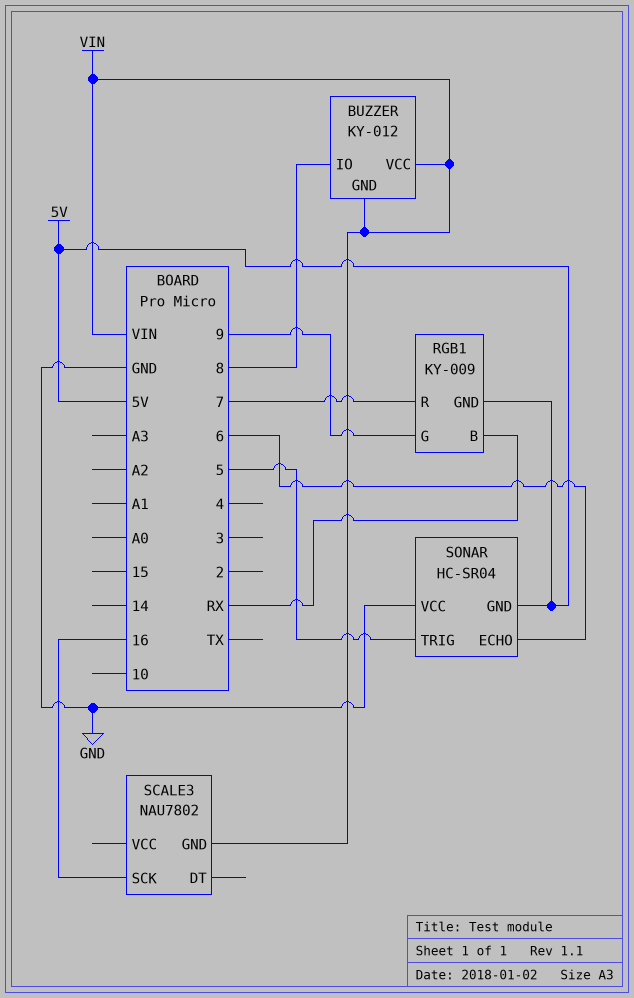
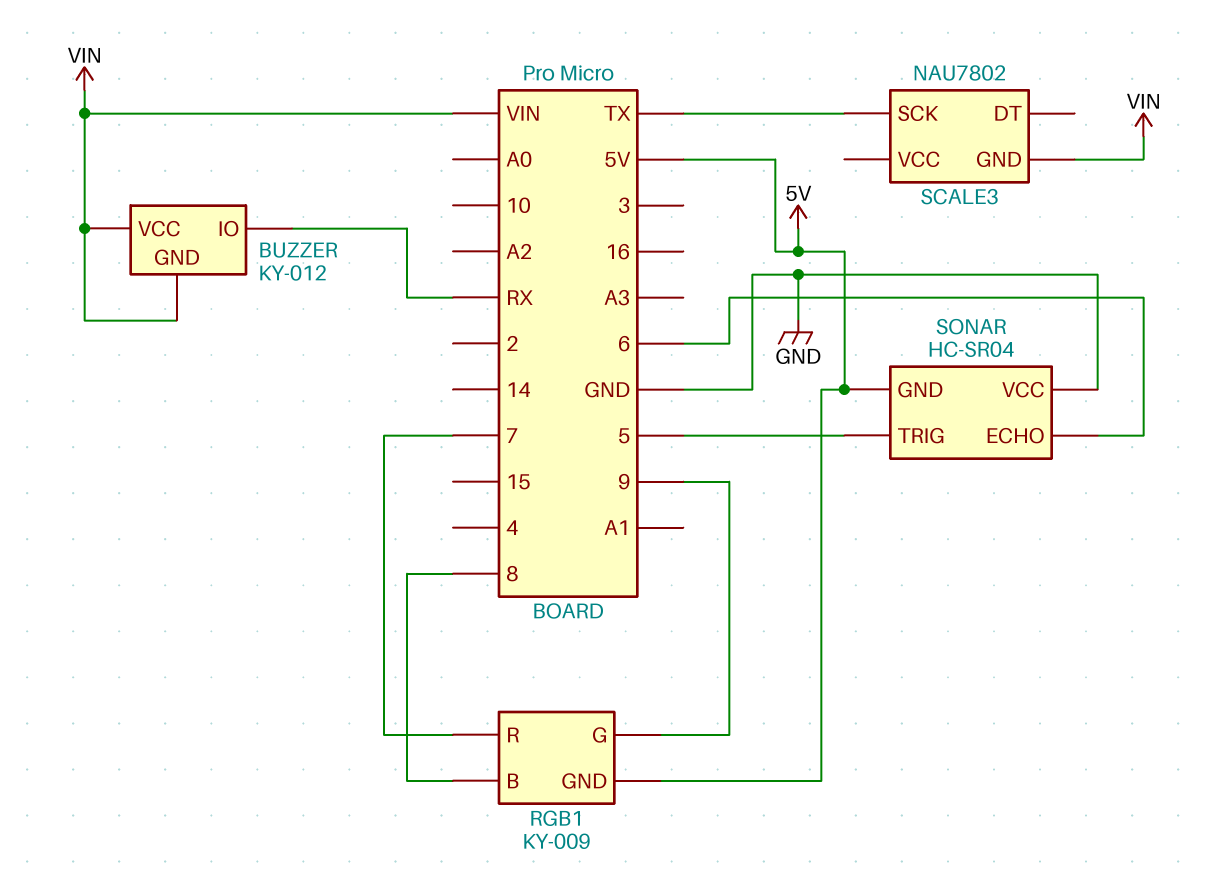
BUZZER pin IO: 8 -> RX
RGB1 pin B: RX -> 8
SCALE3 pin SCK: 16 -> TX

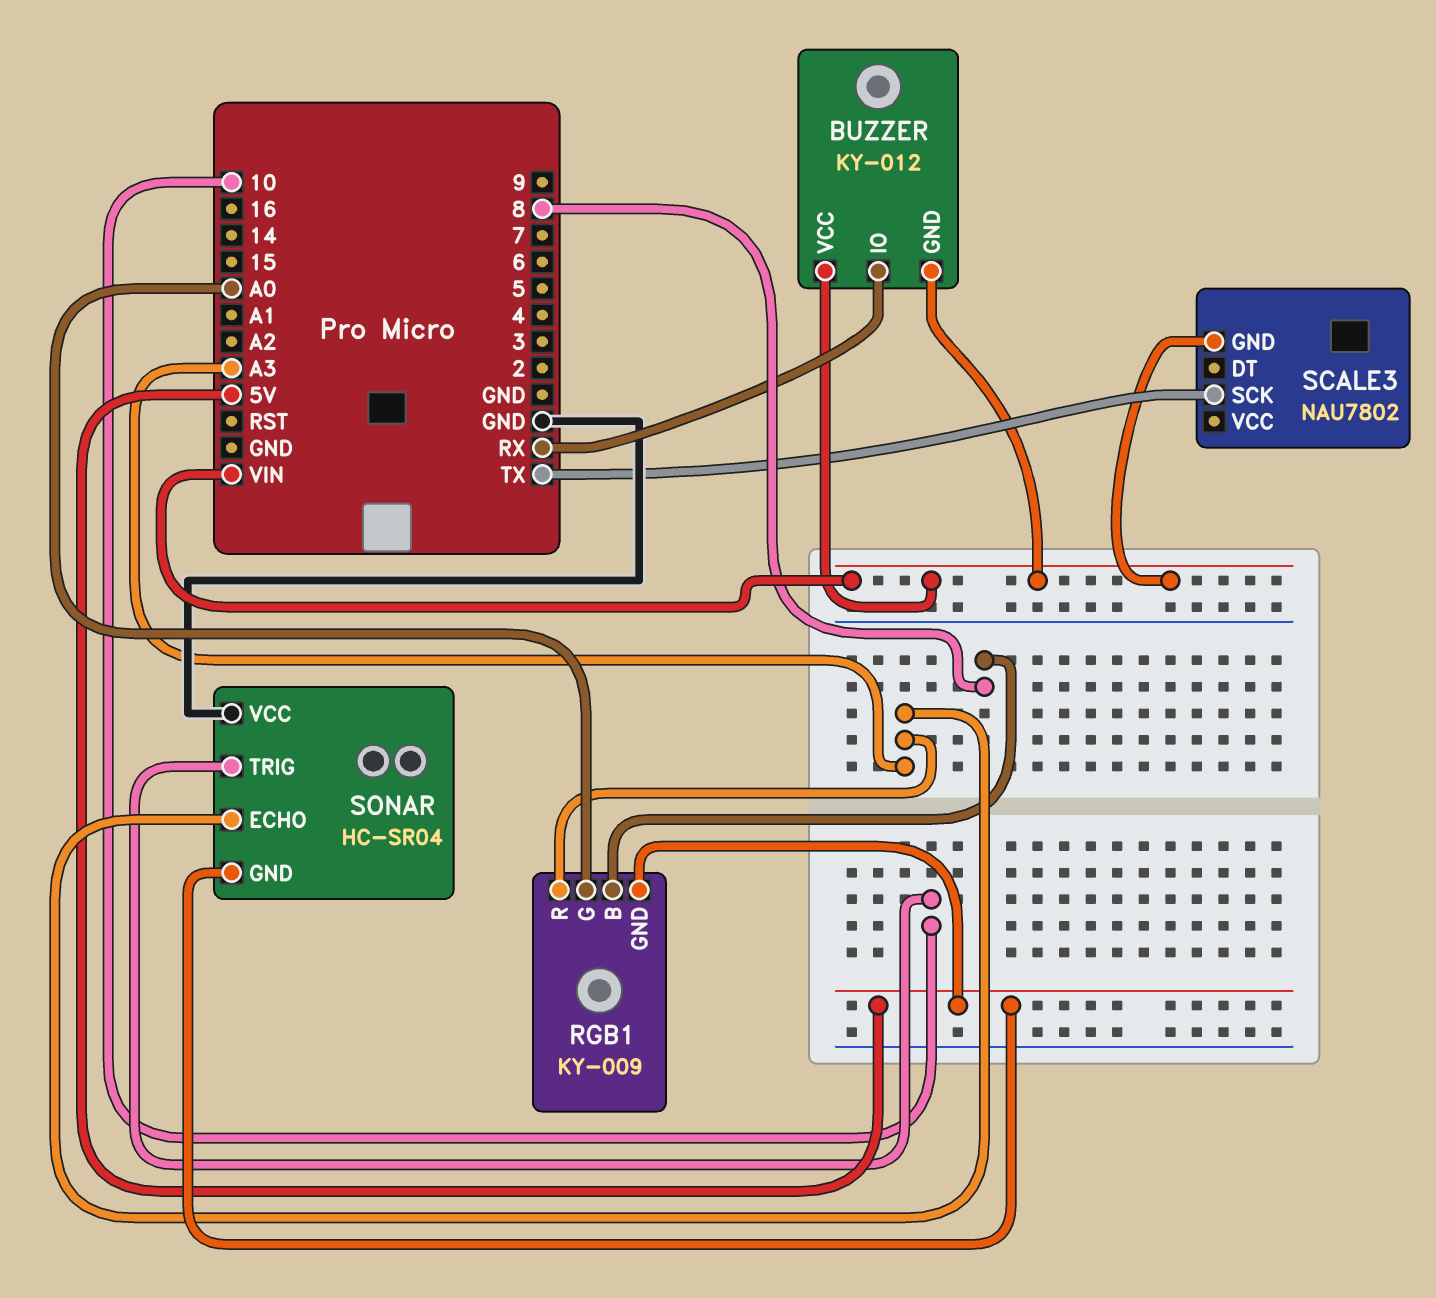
RGB1 pin G: 9 -> A0
RGB1 pin R: 7 -> A3
SONAR pin ECHO: 6 -> A3
SONAR pin TRIG: 5 -> 10

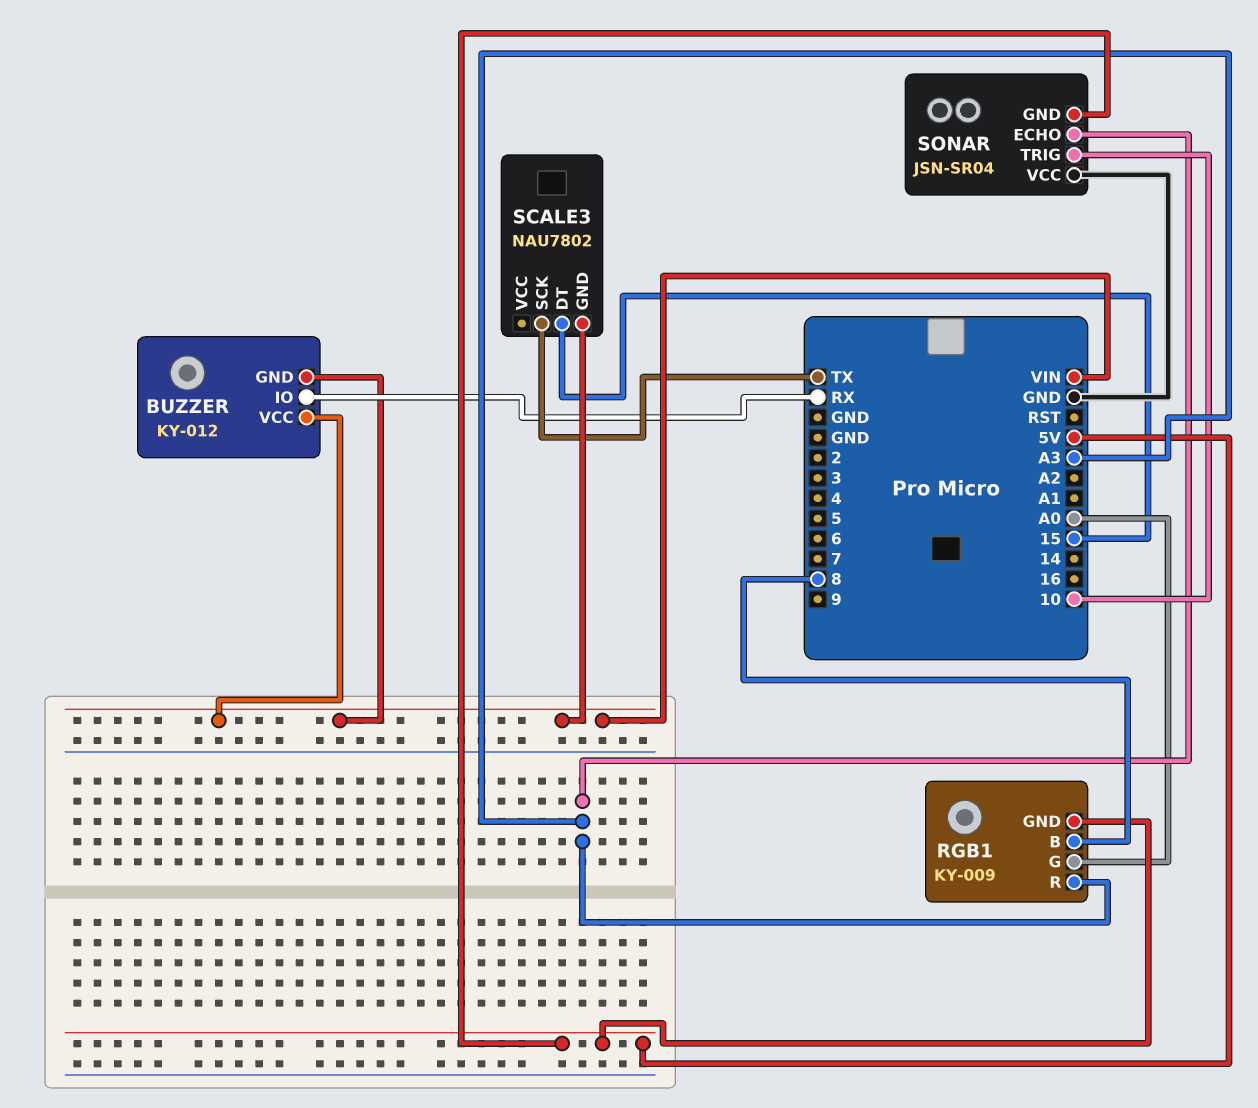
SCALE3 pin DT: none -> 15
SONAR: HC-SR04 -> JSN-SR04

